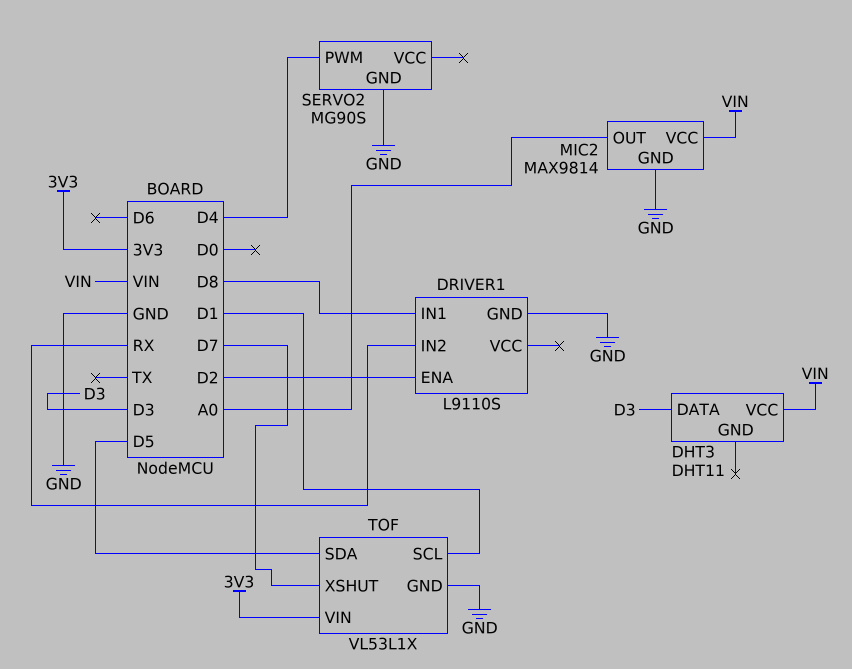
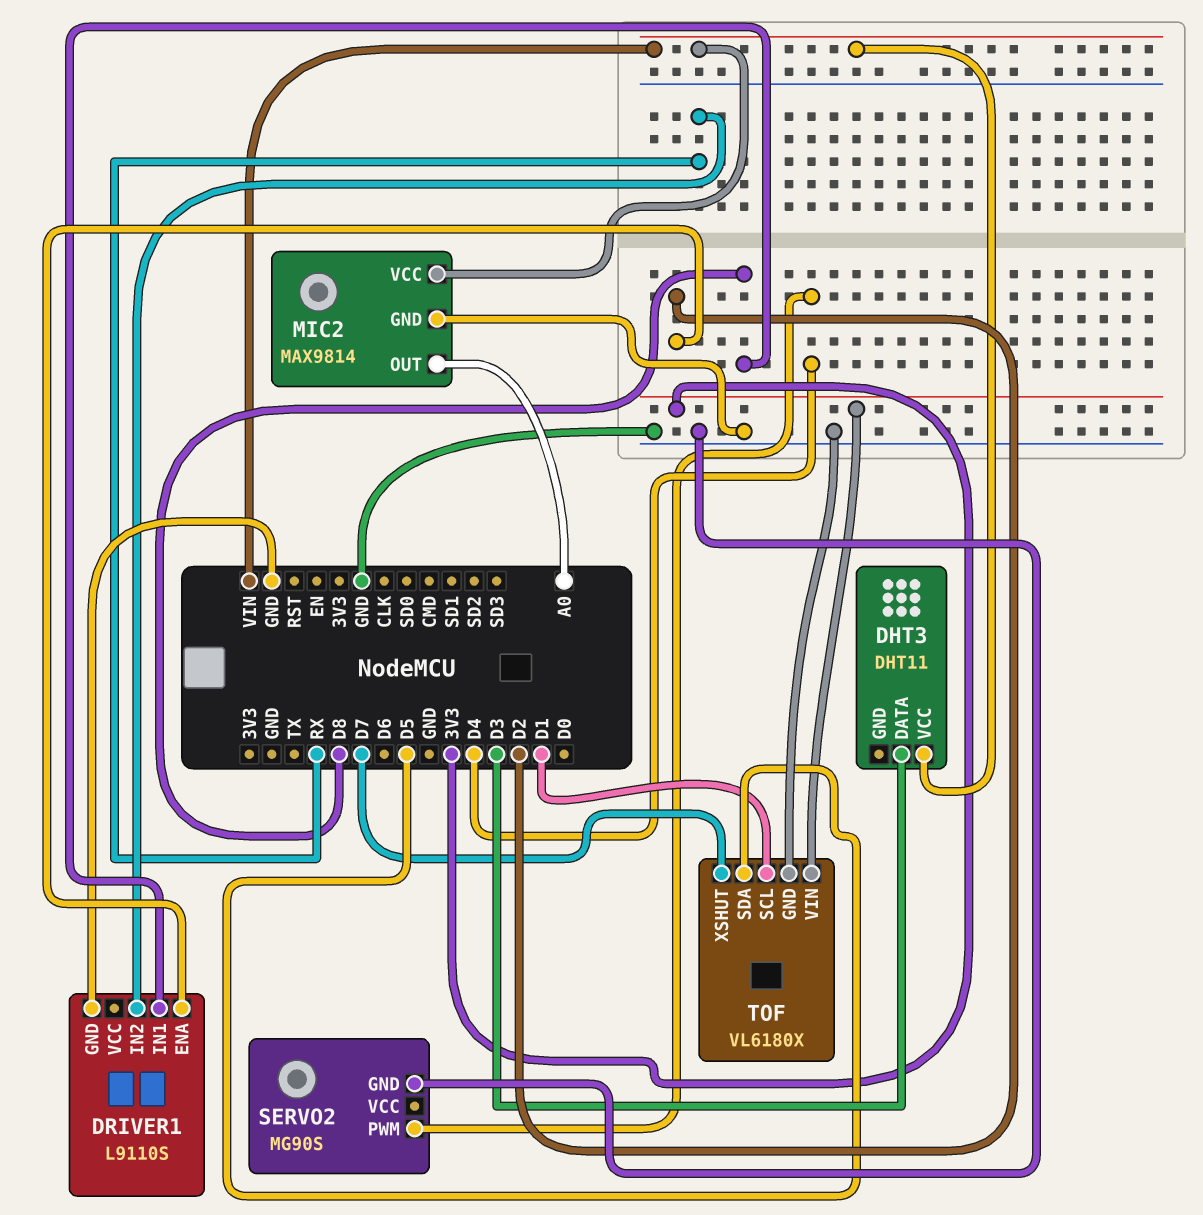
TOF: VL53L1X -> VL6180X

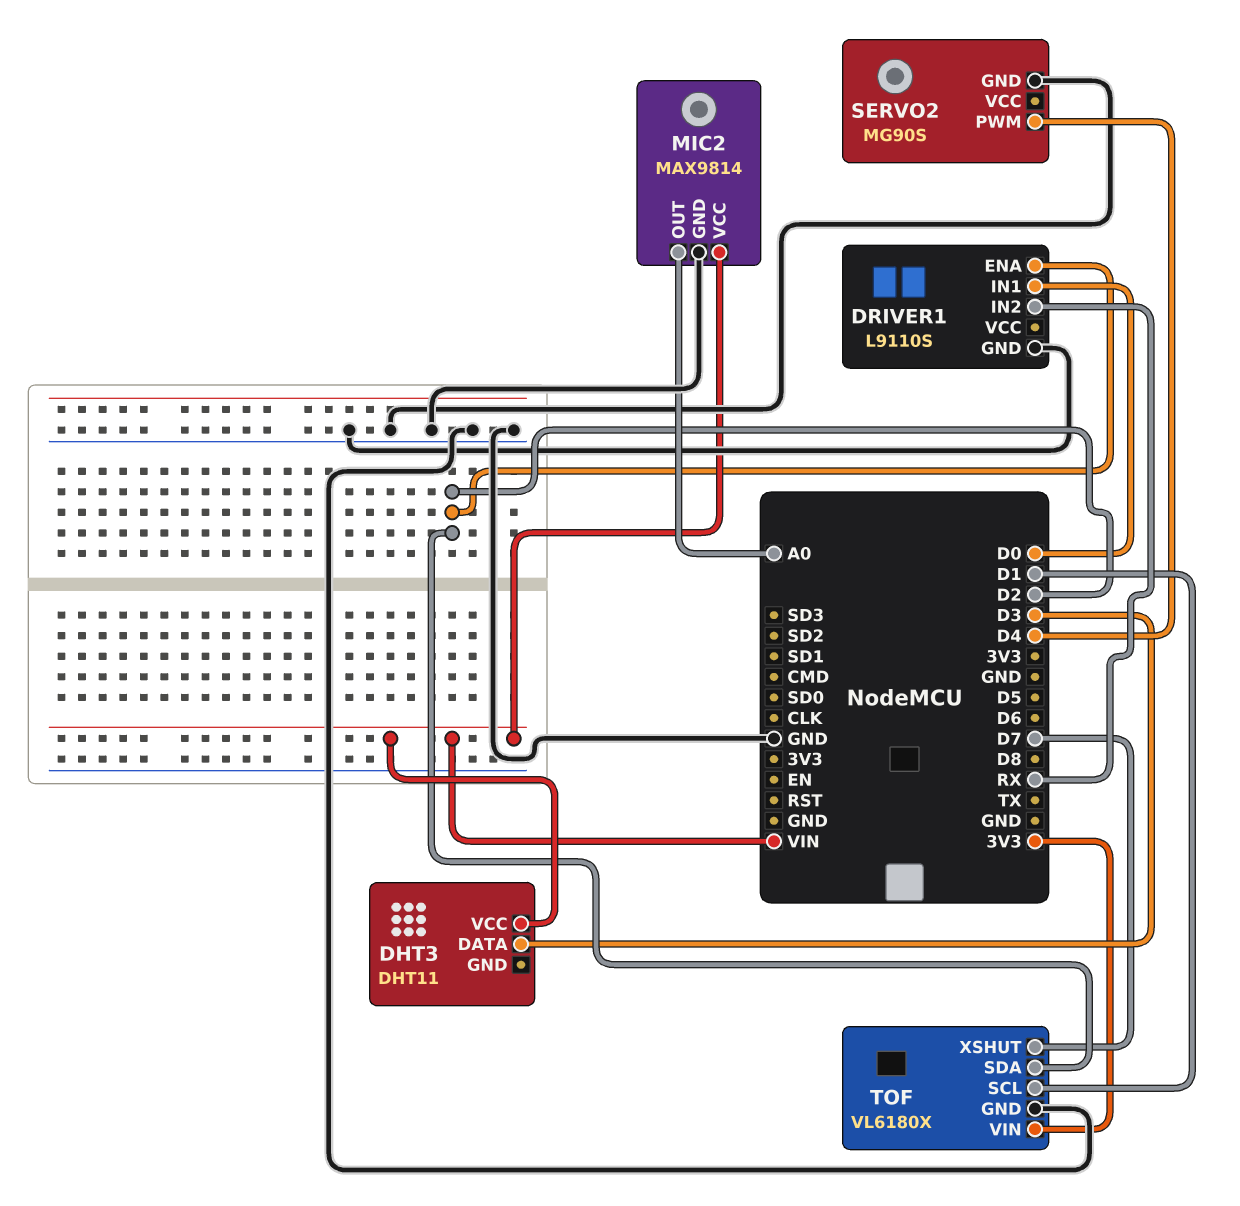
DRIVER1 pin IN1: D8 -> D0
TOF pin SDA: D5 -> D2

